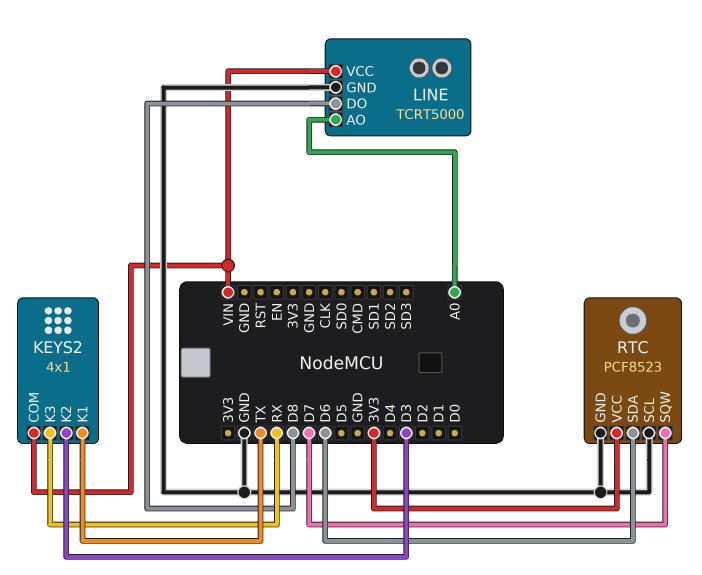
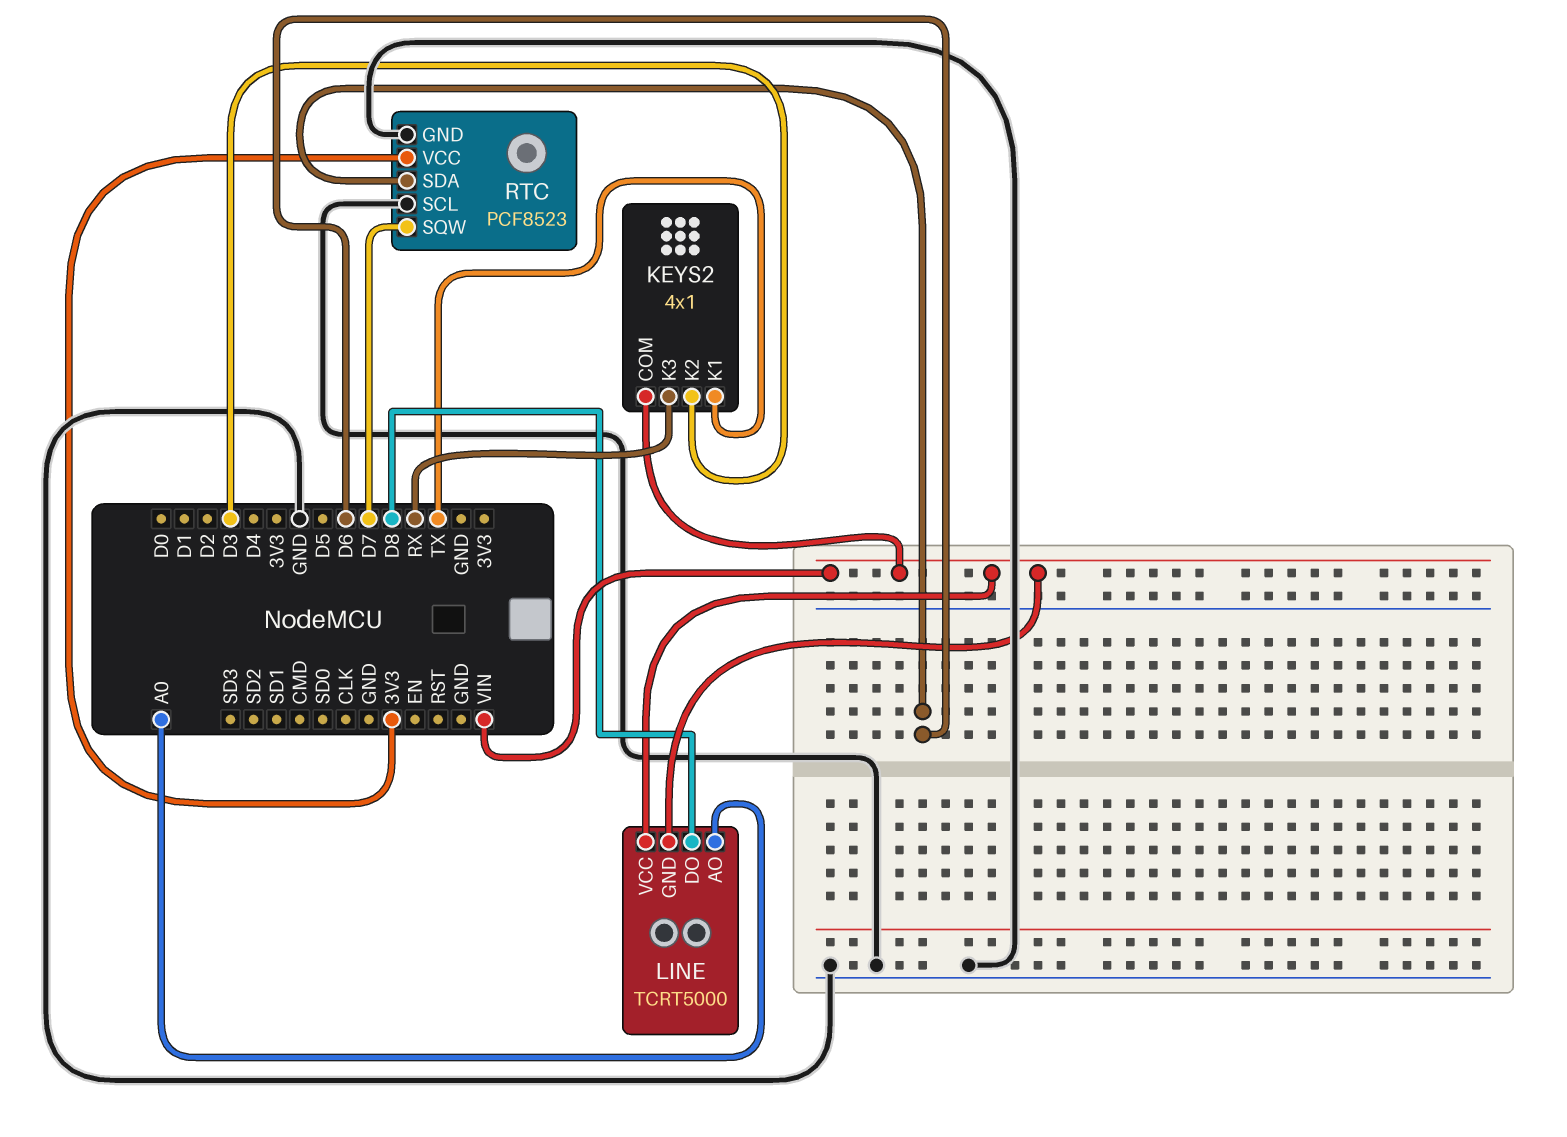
LINE pin GND: GND -> VIN

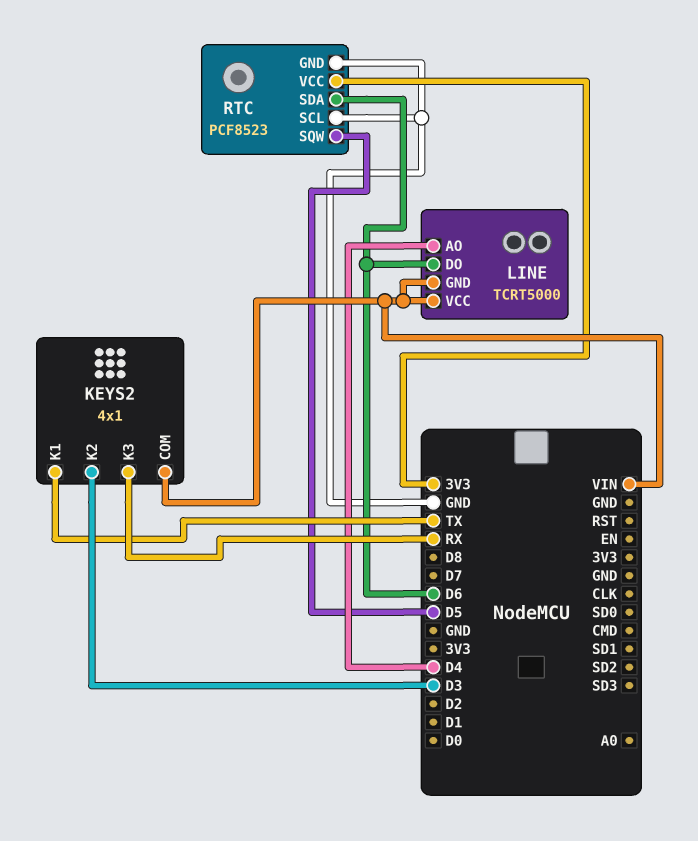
LINE pin AO: A0 -> D4
LINE pin DO: D8 -> D6
RTC pin SQW: D7 -> D5

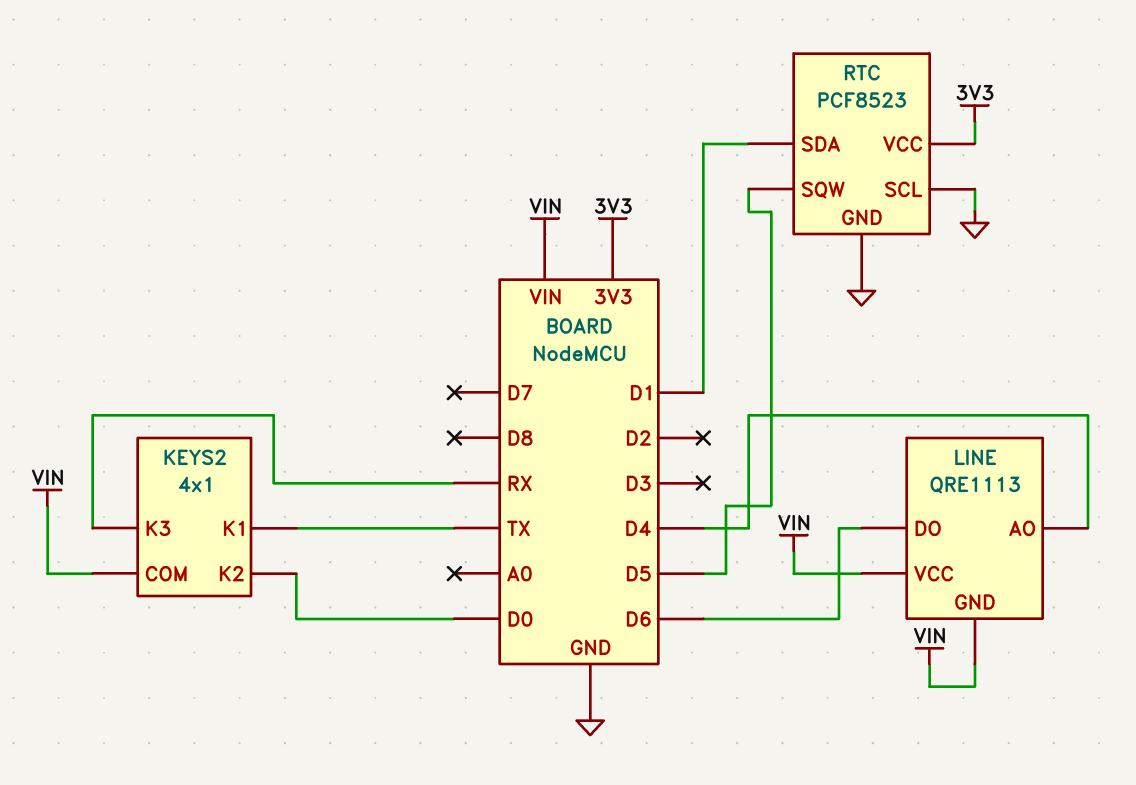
KEYS2 pin K2: D3 -> D0
LINE: TCRT5000 -> QRE1113
RTC pin SDA: D6 -> D1

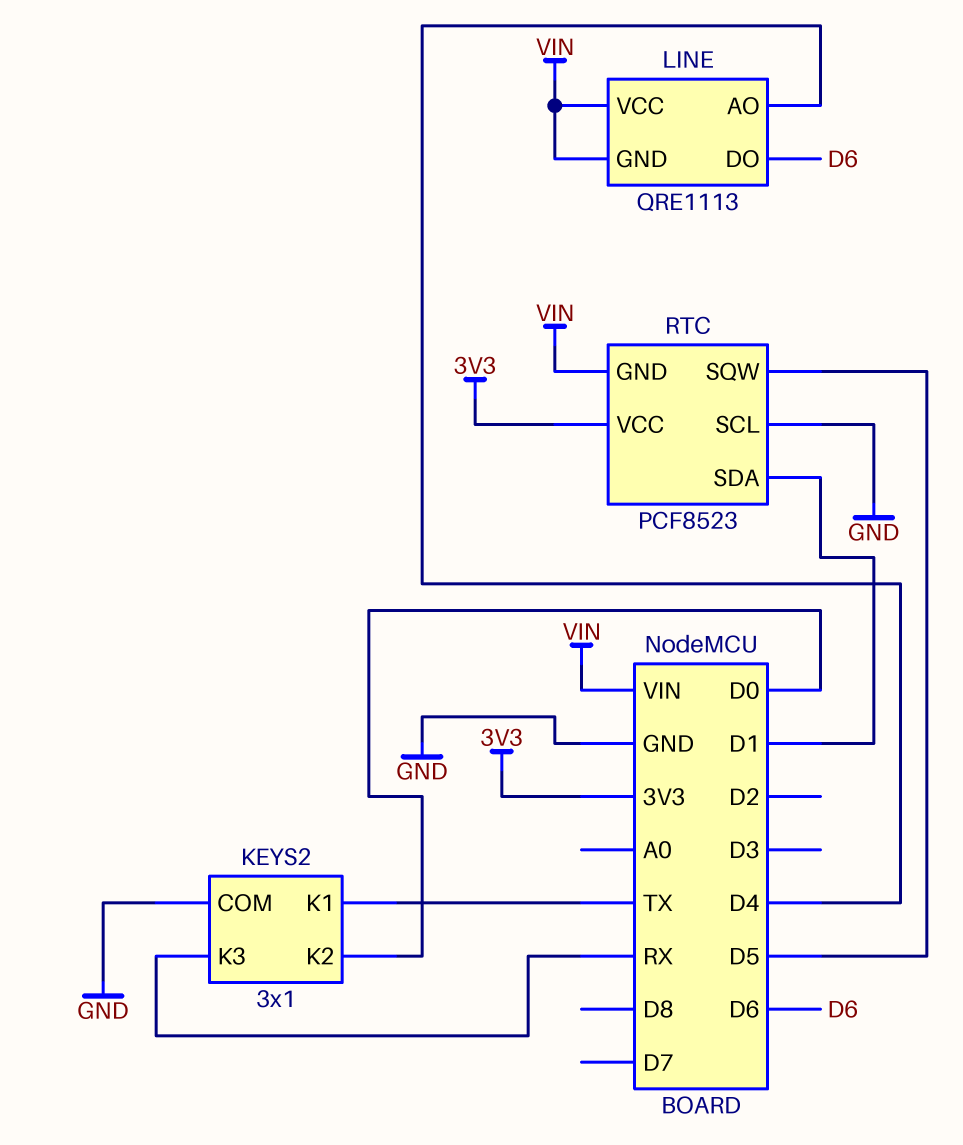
KEYS2: 4x1 -> 3x1
KEYS2 pin COM: VIN -> GND
RTC pin GND: GND -> VIN

